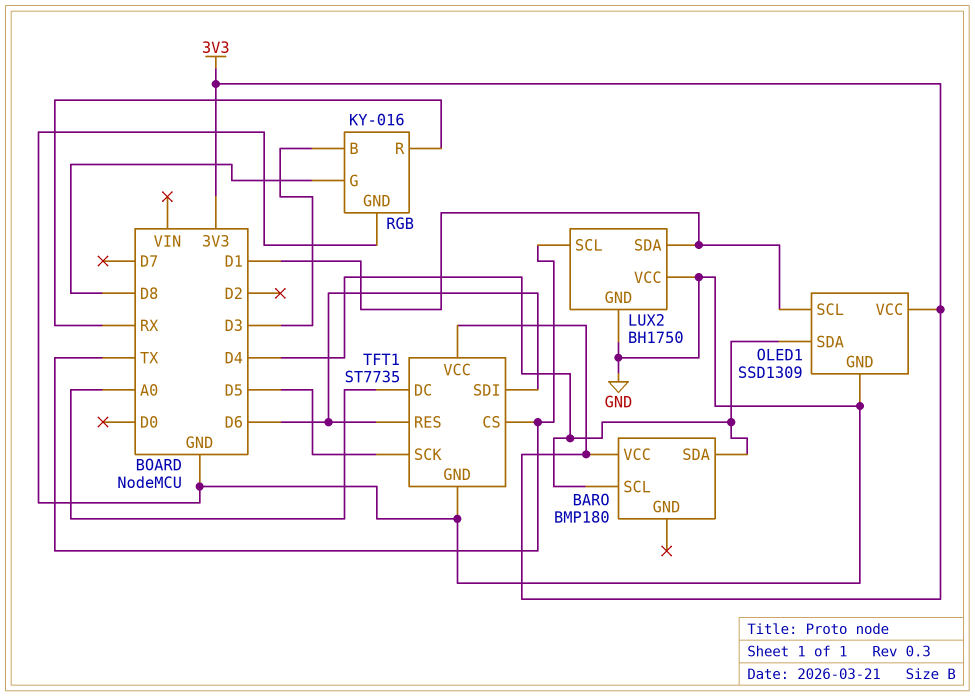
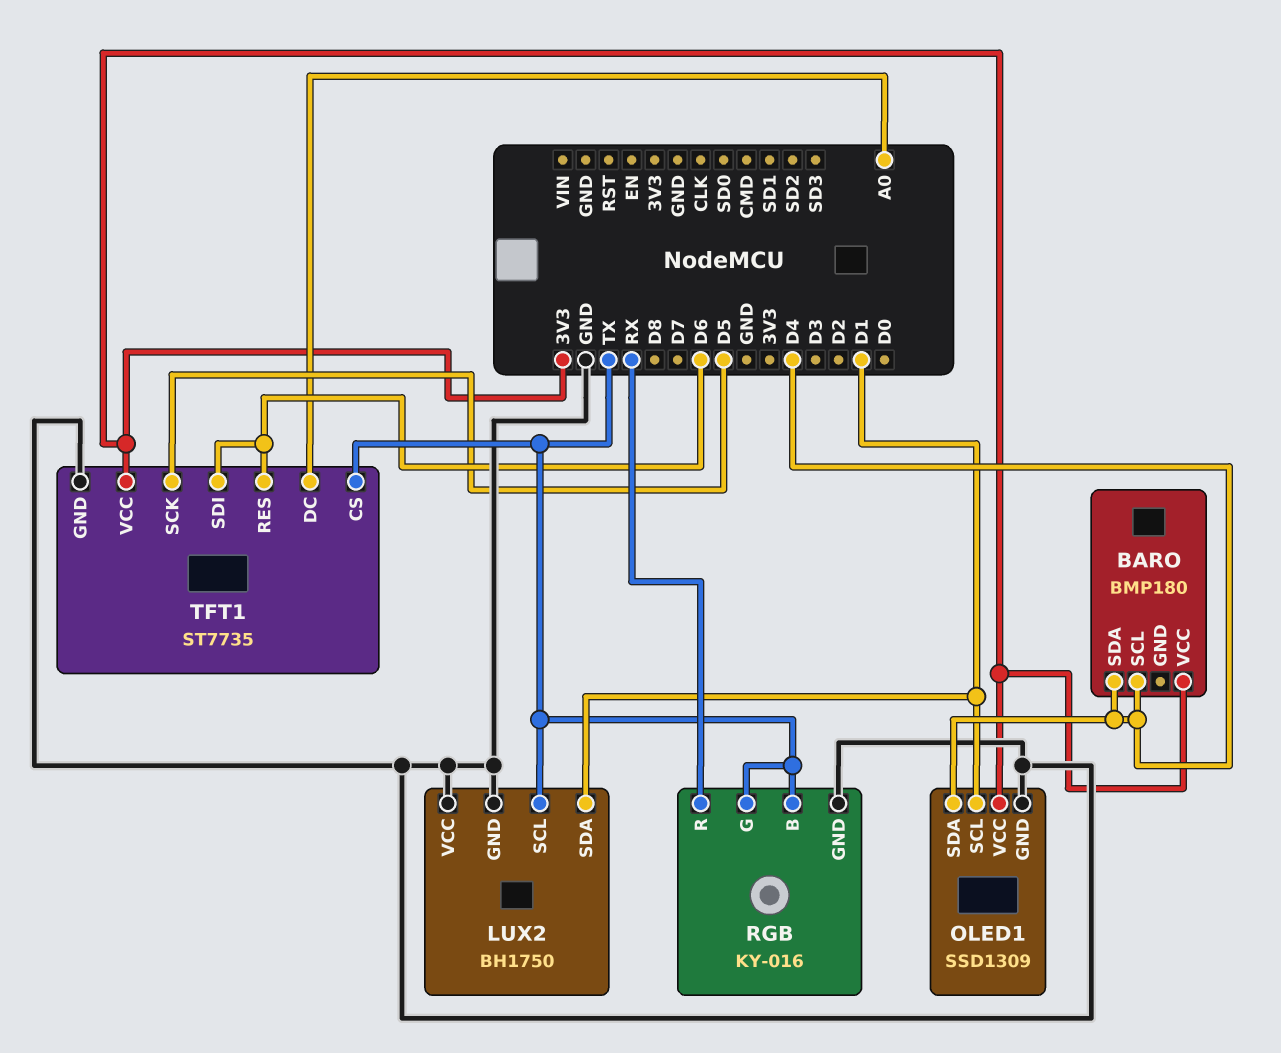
RGB pin B: D3 -> TX
RGB pin G: D8 -> TX

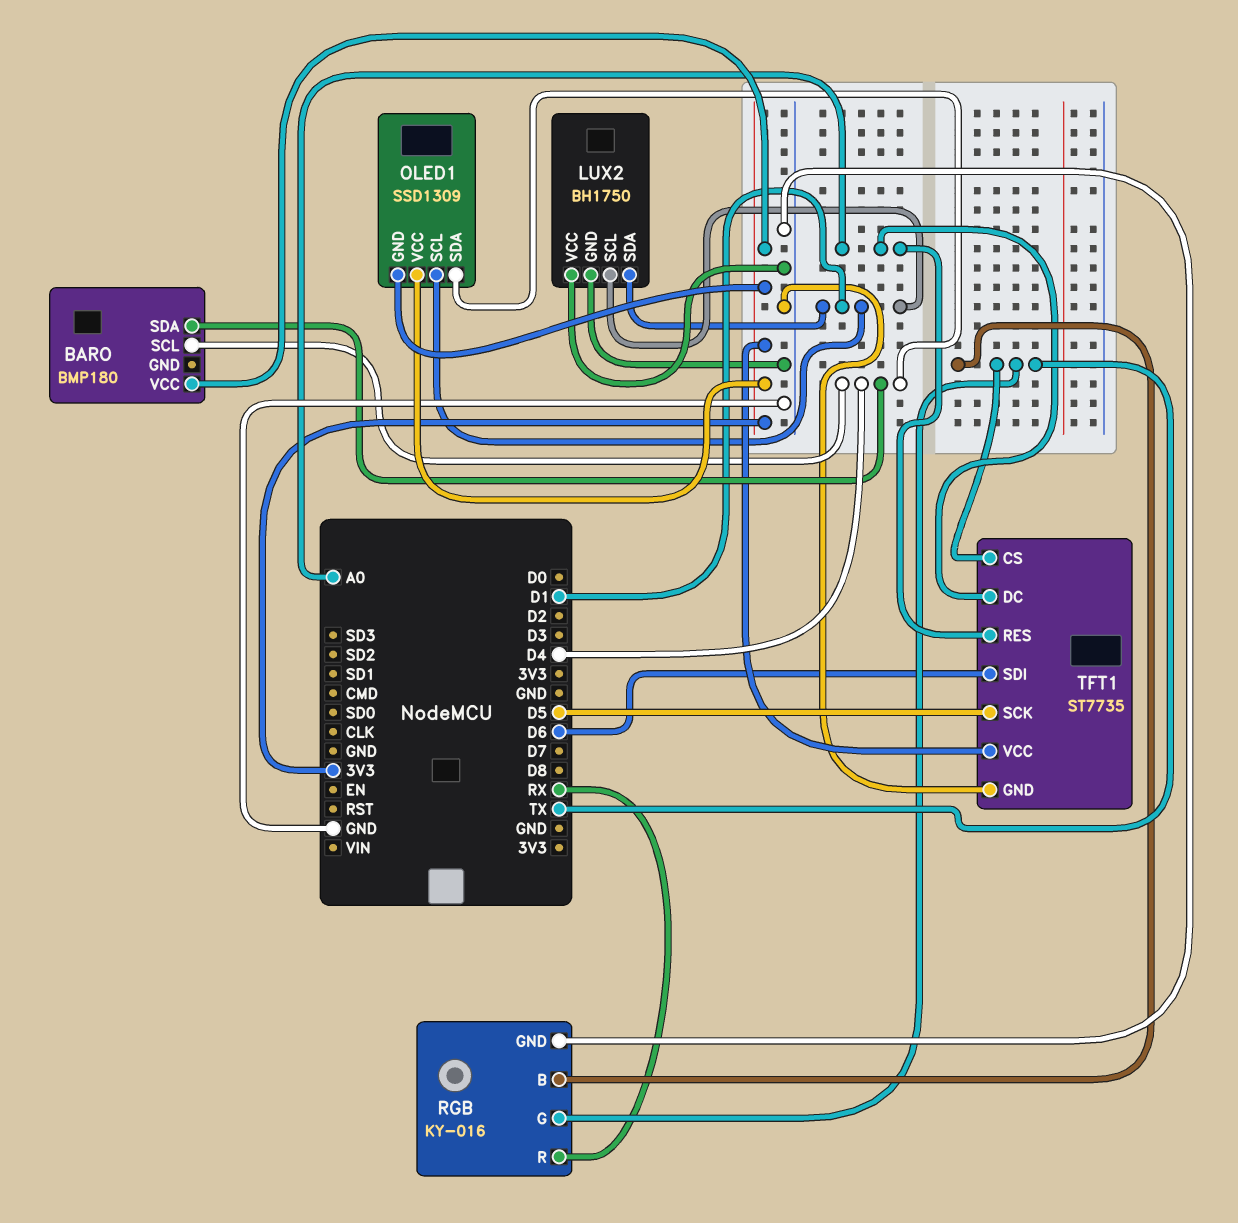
LUX2 pin SCL: TX -> D1
OLED1 pin GND: GND -> 3V3
TFT1 pin RES: D6 -> A0

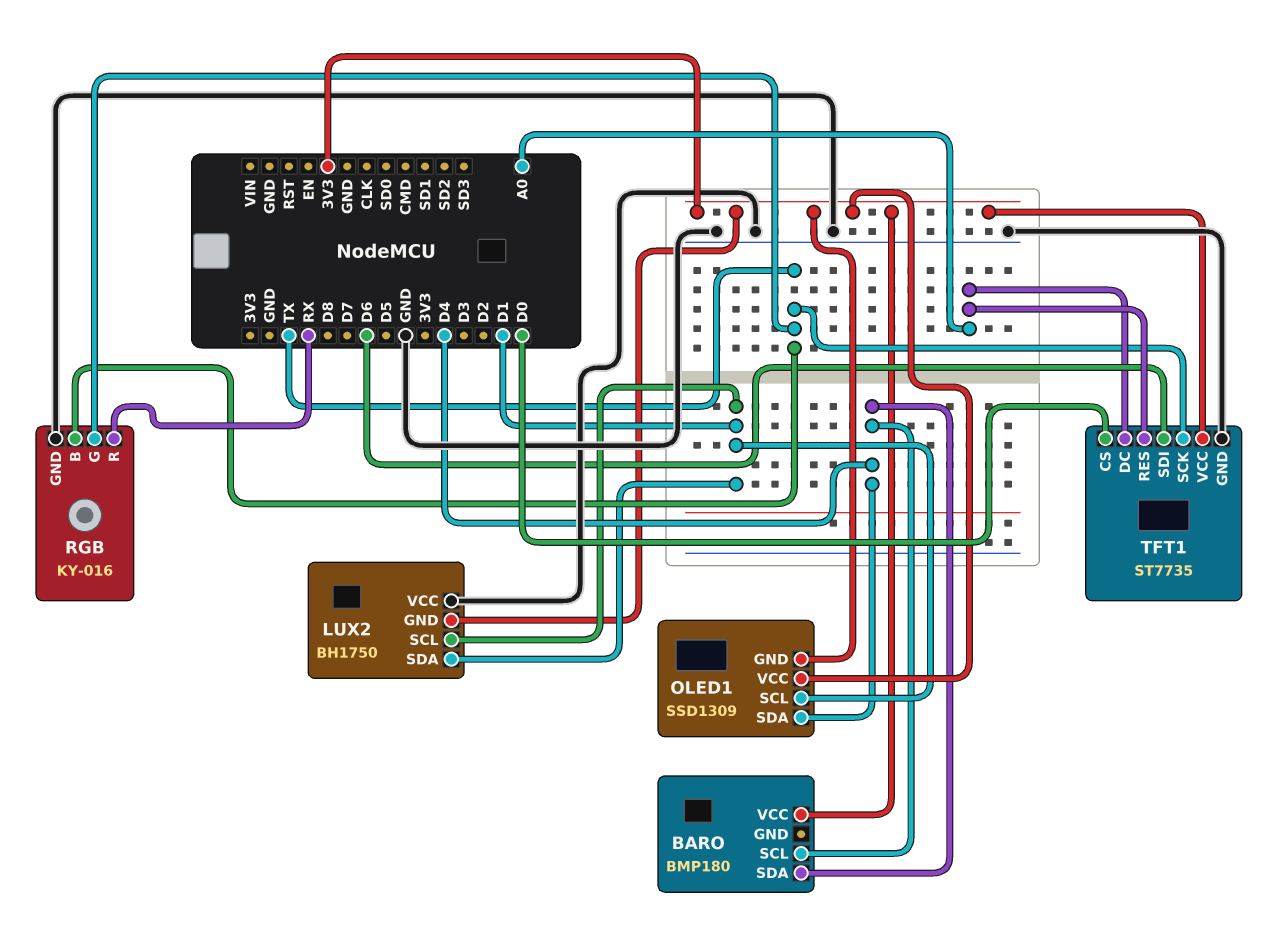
LUX2 pin GND: GND -> 3V3
TFT1 pin CS: TX -> D0
TFT1 pin SCK: D5 -> TX

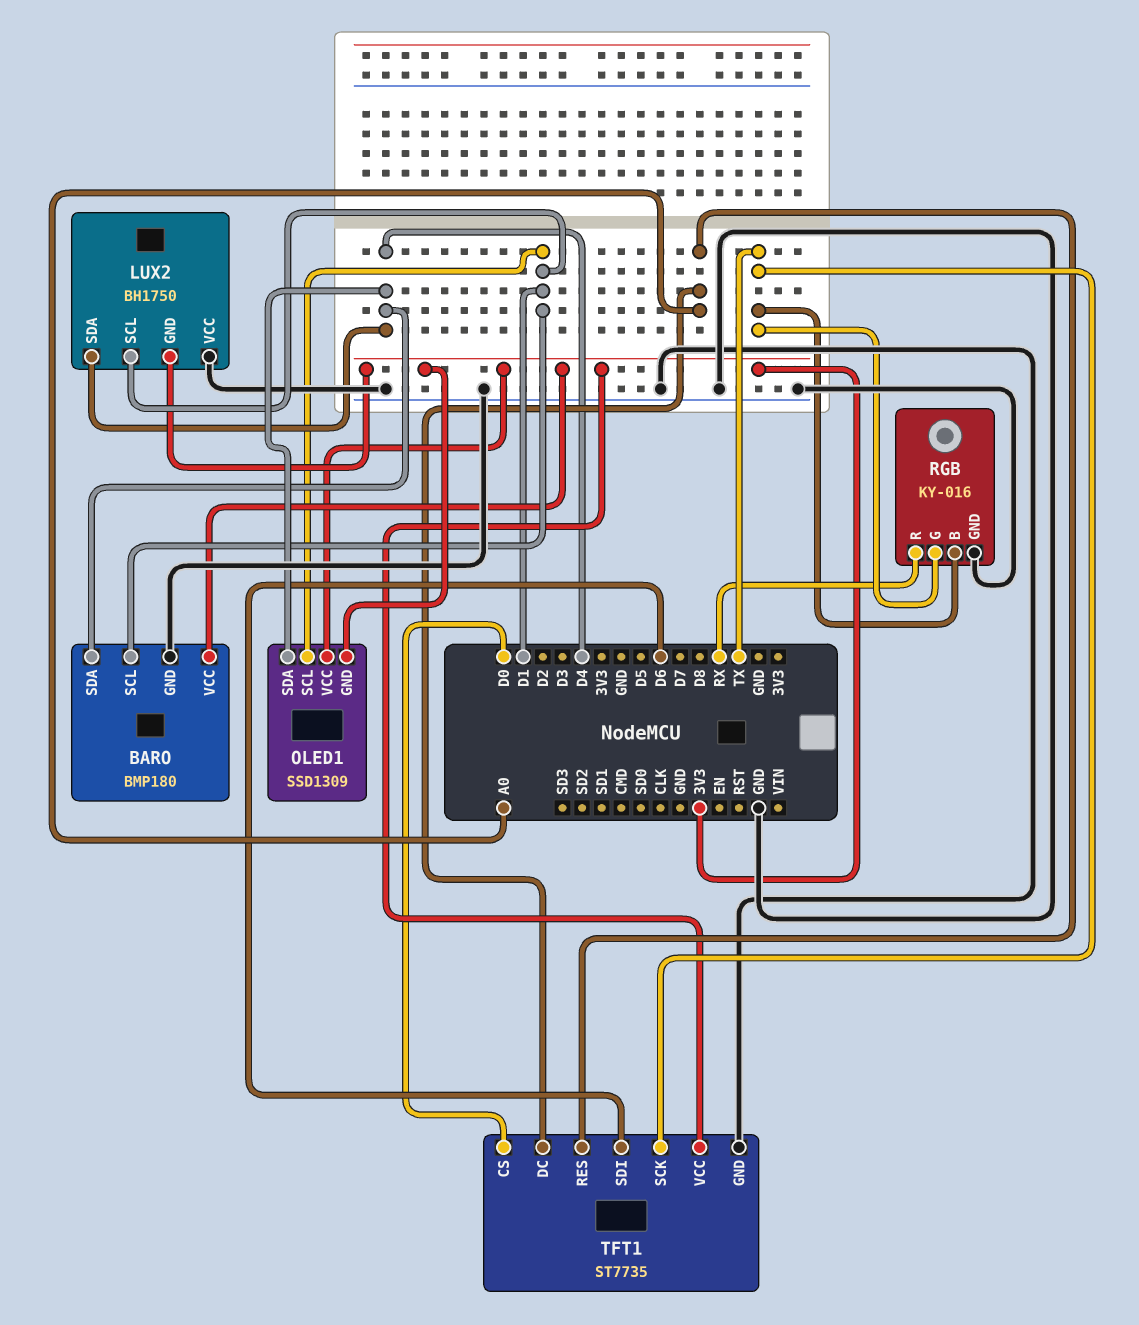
BARO pin GND: none -> GND
BARO pin SCL: D4 -> D1
LUX2 pin SDA: D1 -> D4

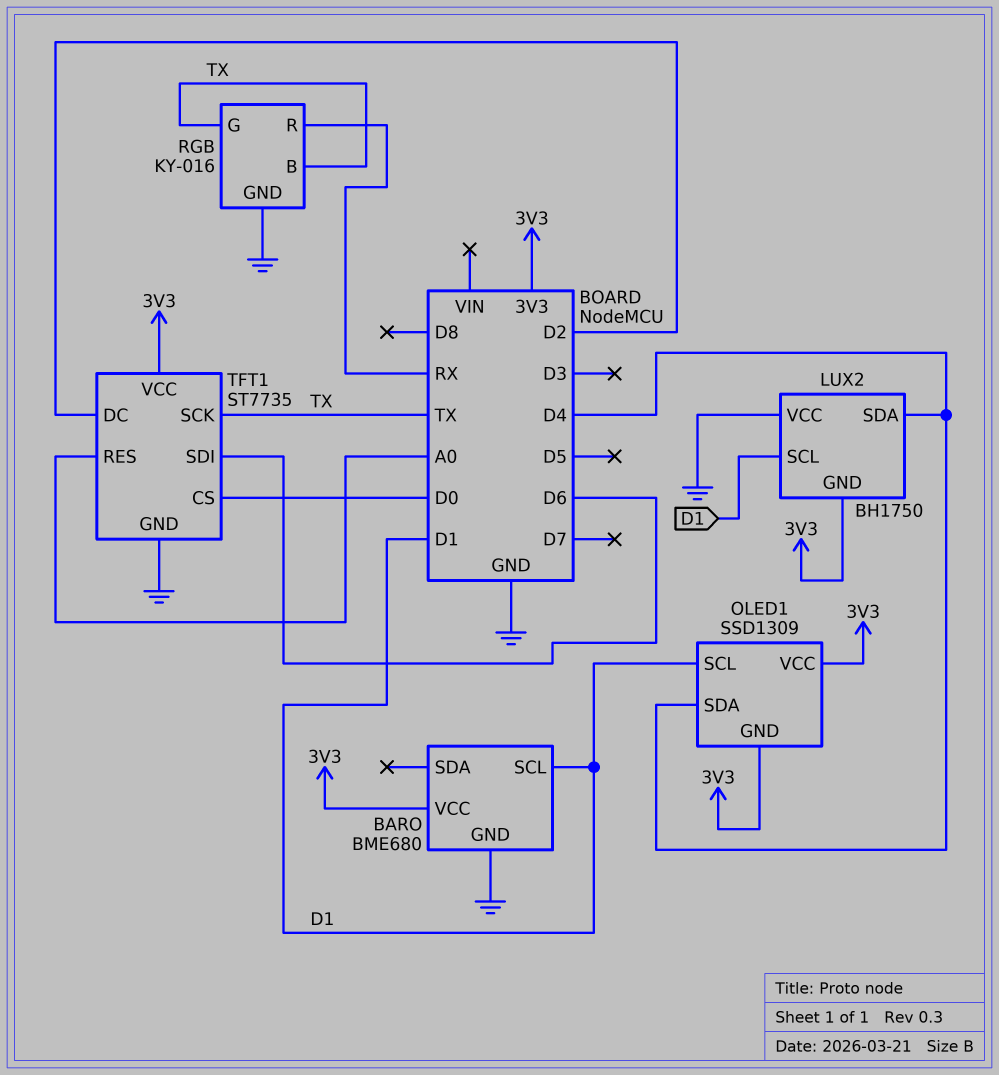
BARO: BMP180 -> BME680
BARO pin SDA: D4 -> none
TFT1 pin DC: A0 -> D2

